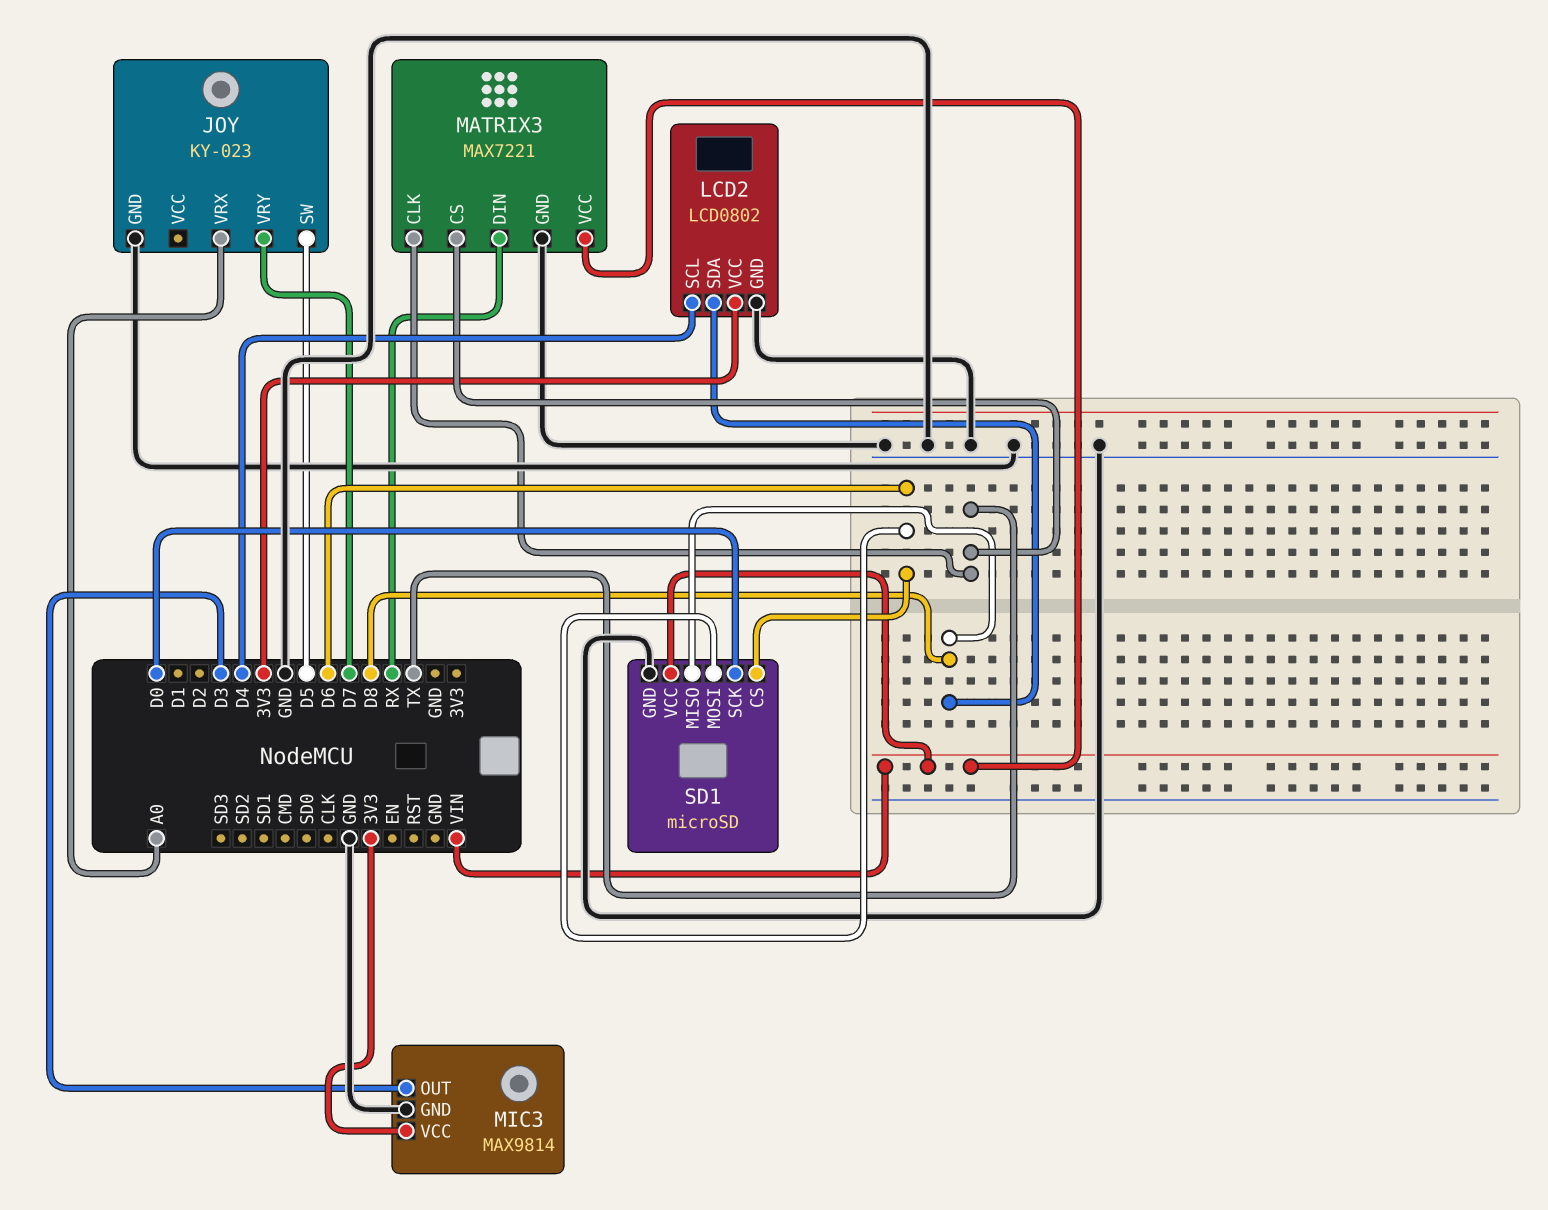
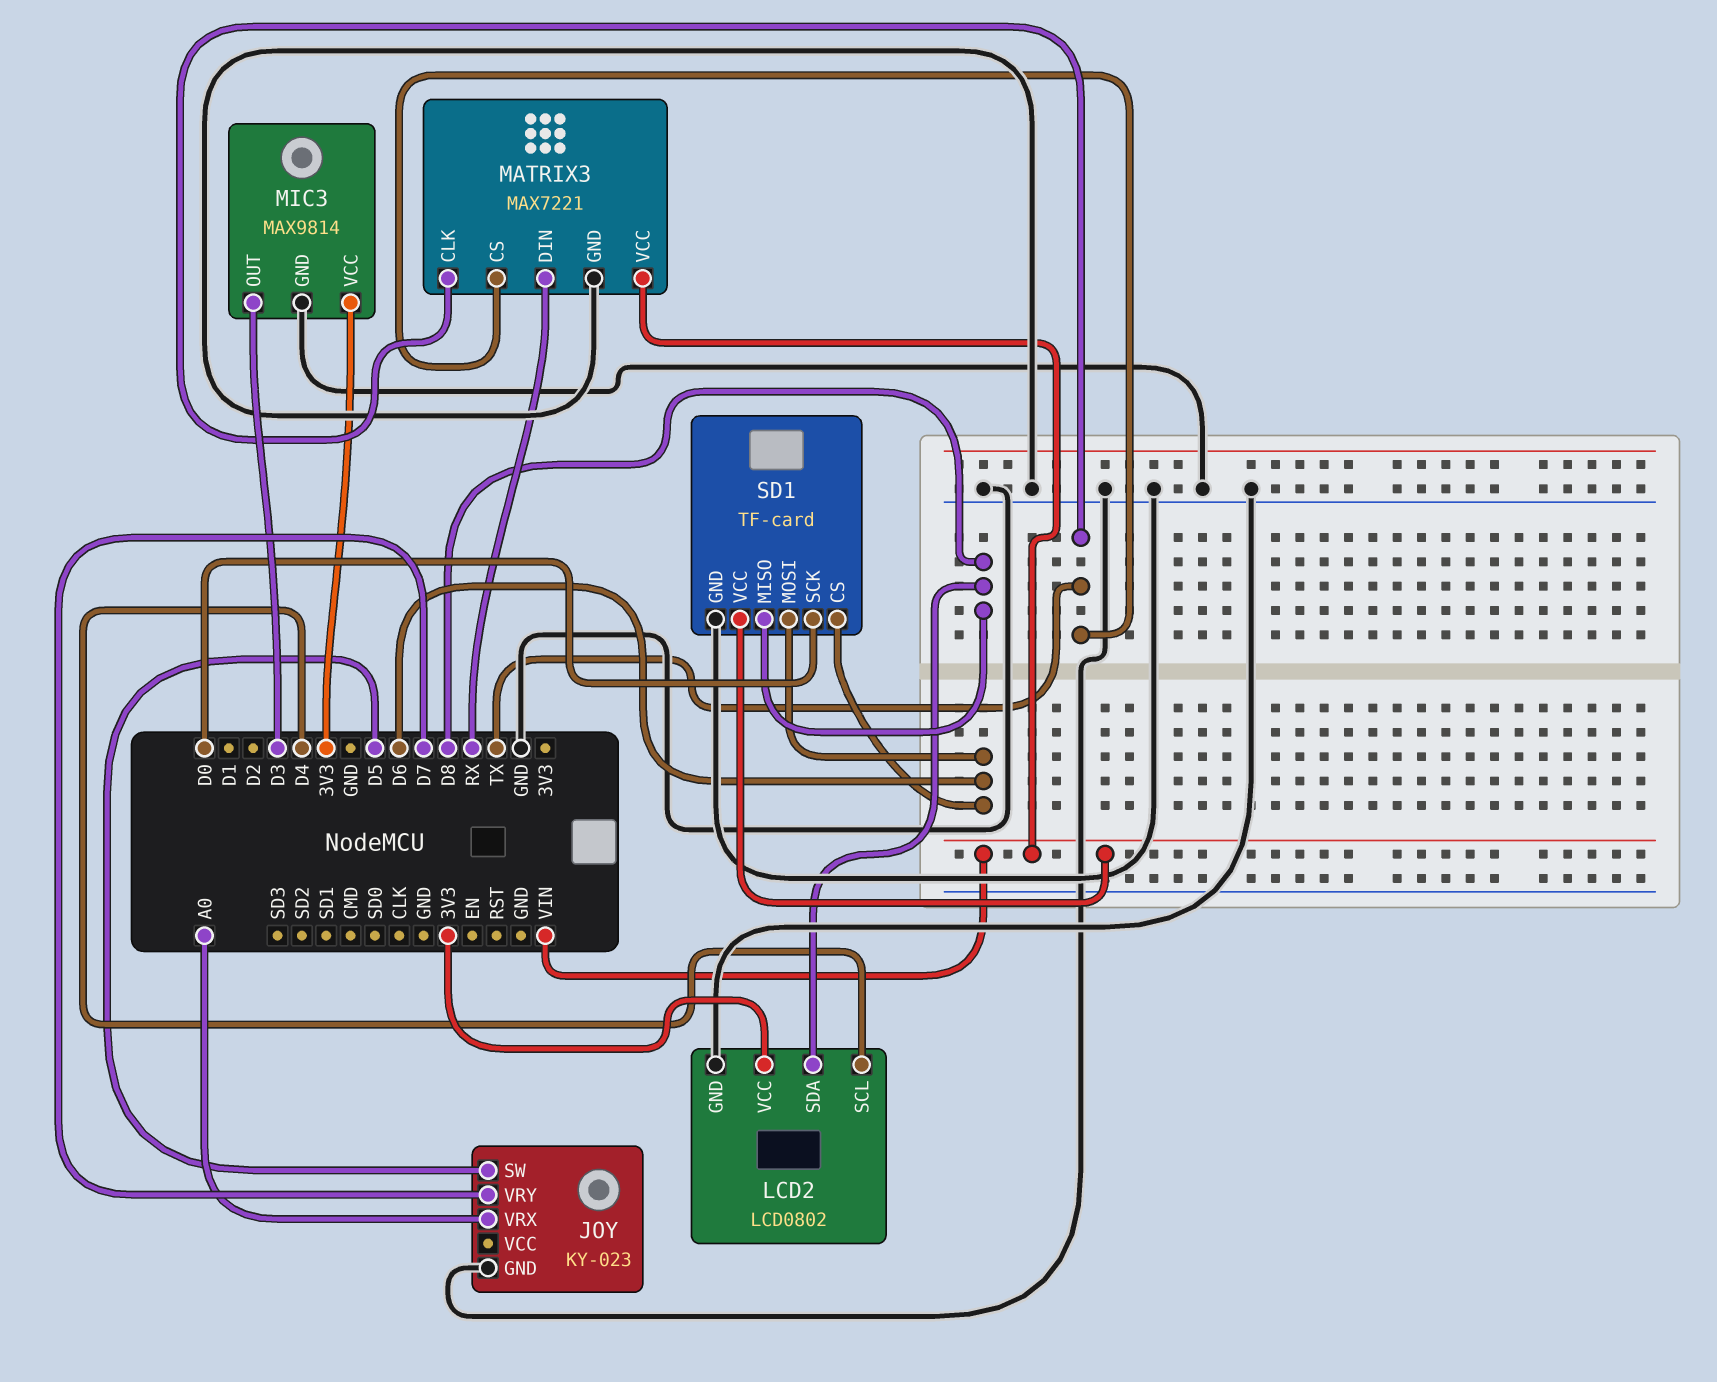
SD1: microSD -> TF-card

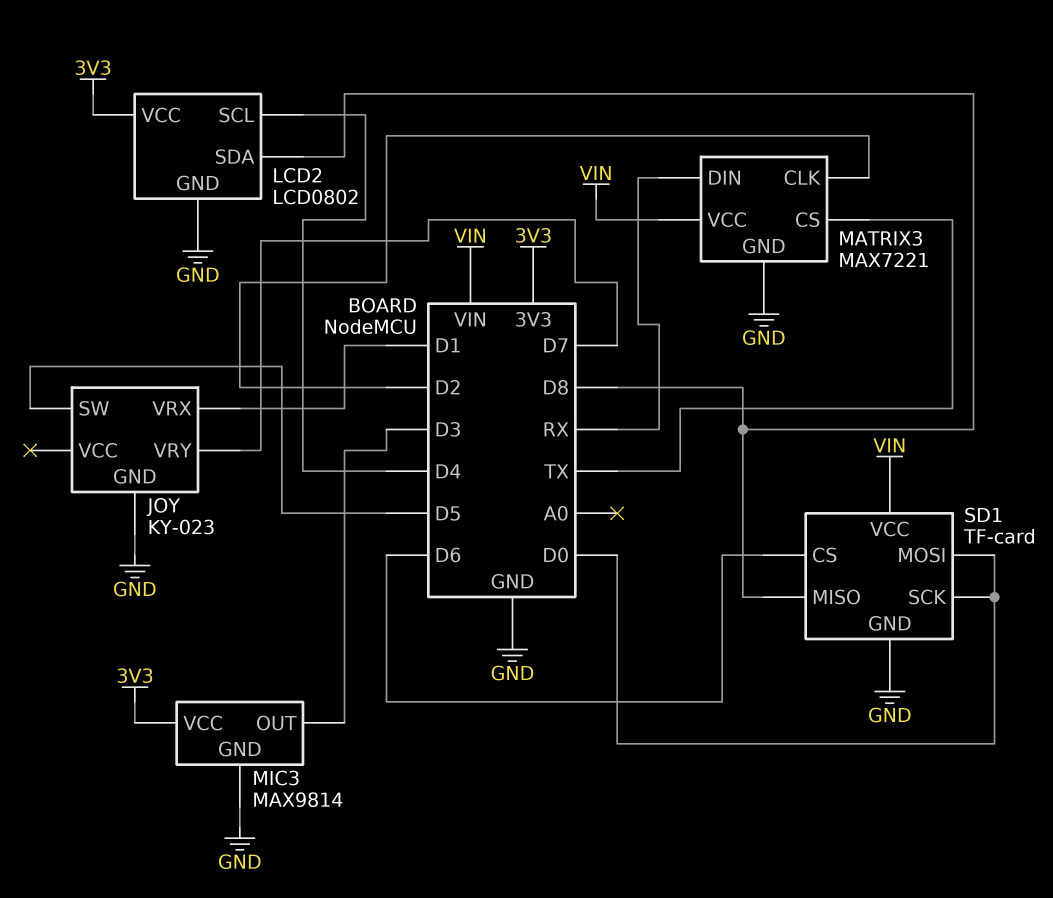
JOY pin VRX: A0 -> D1
MATRIX3 pin CLK: TX -> D2
SD1 pin MOSI: D6 -> D0

